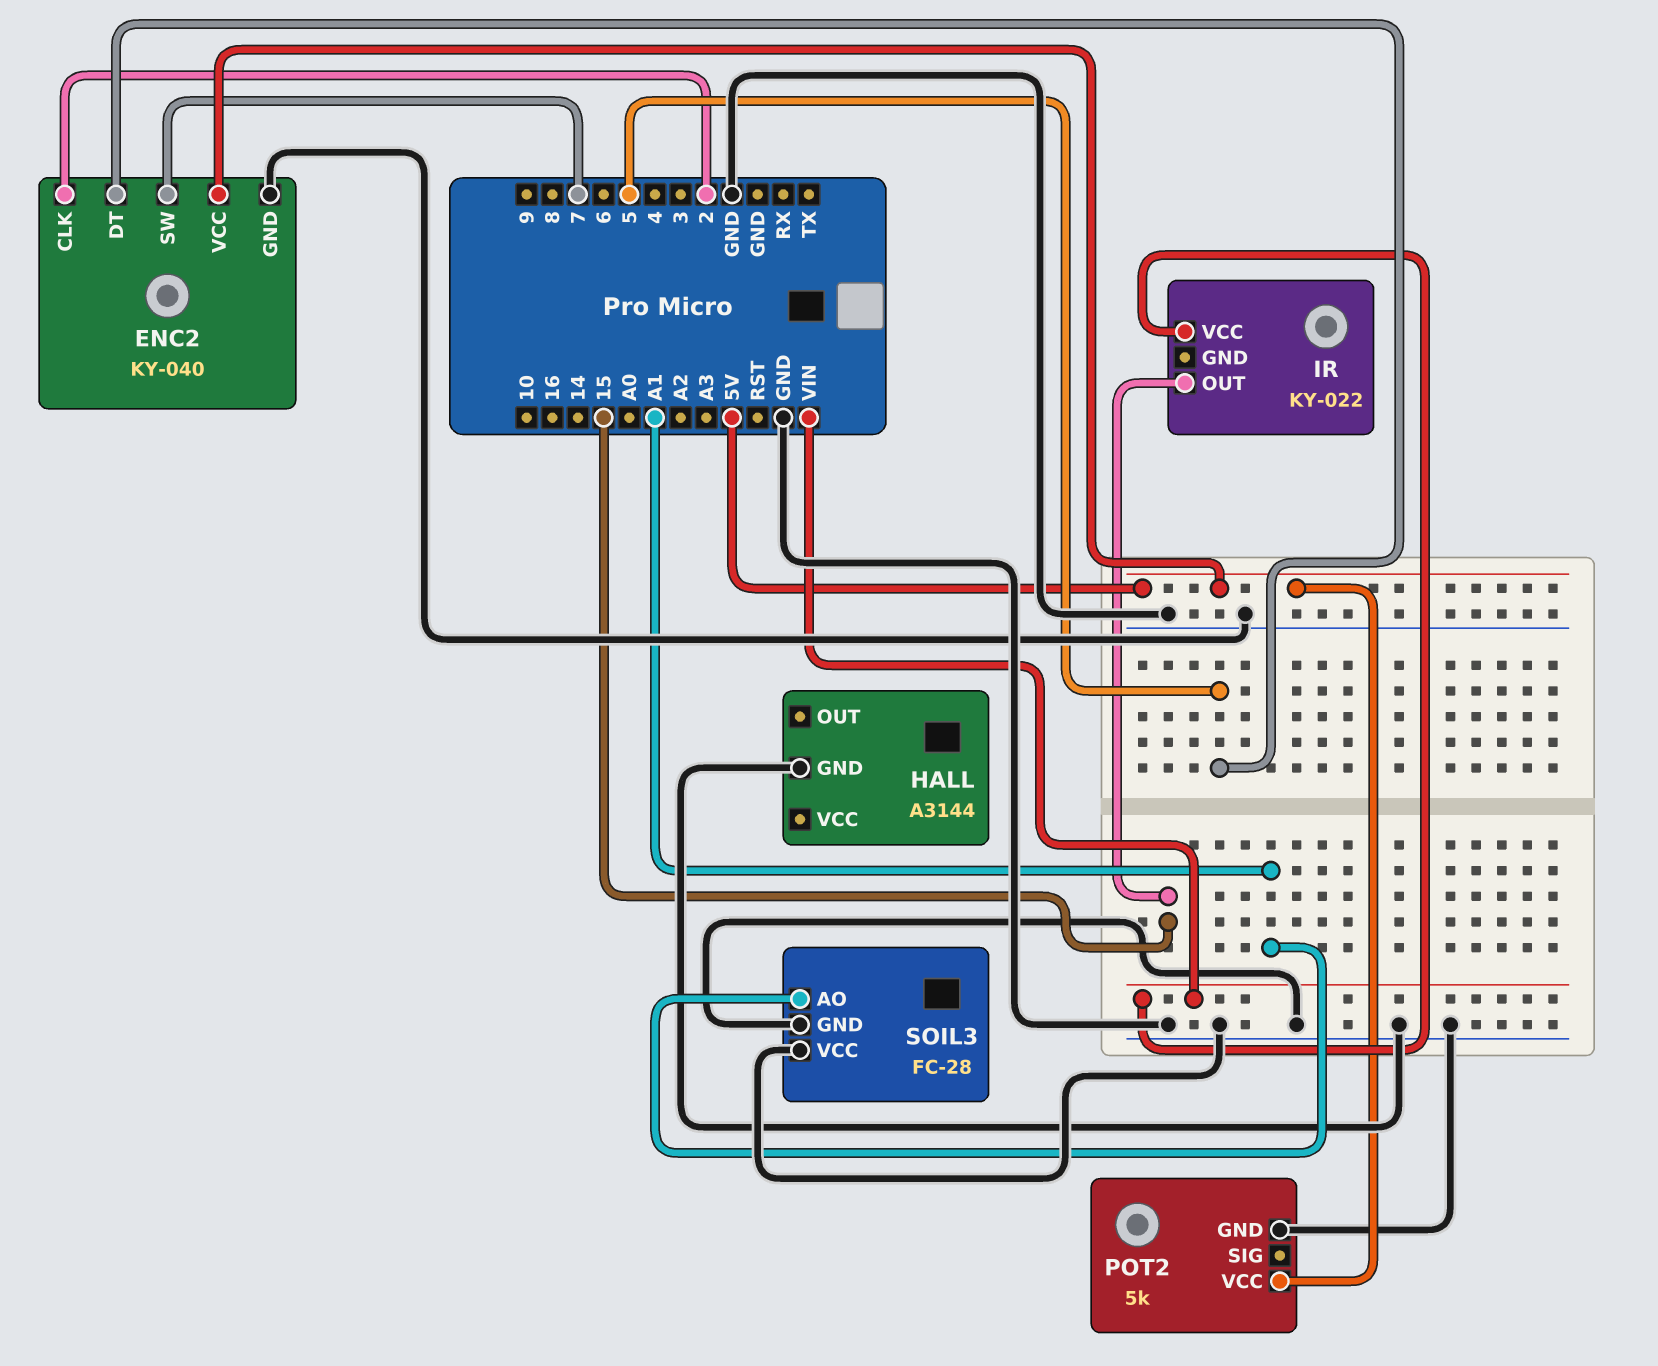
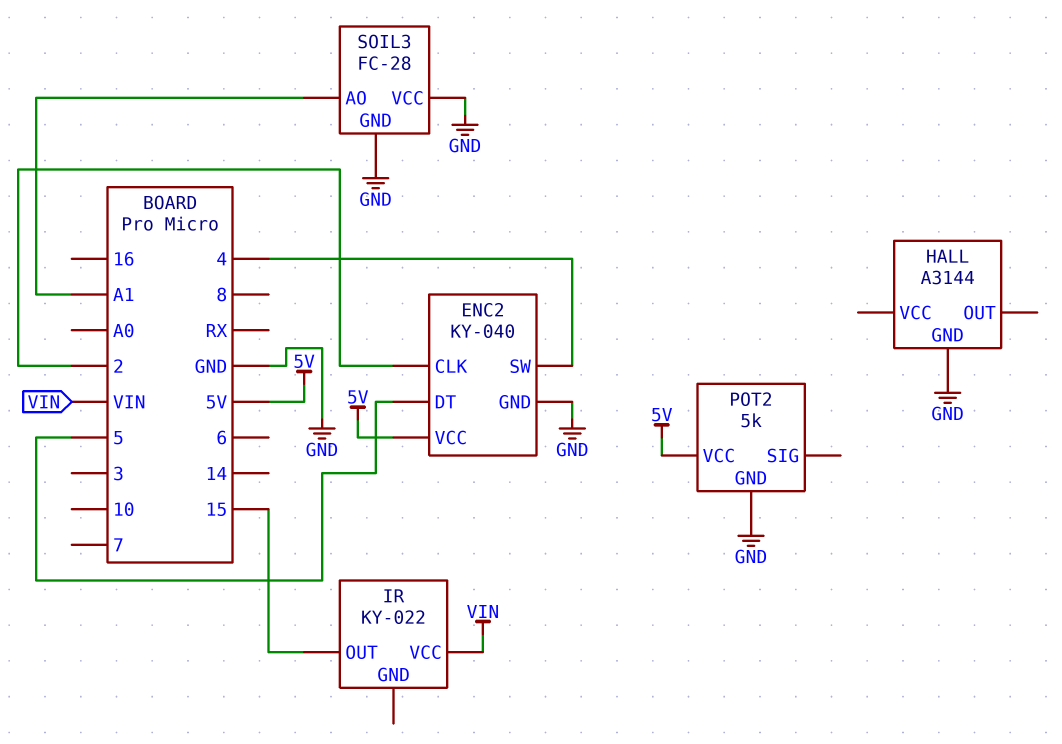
ENC2 pin SW: 7 -> 4

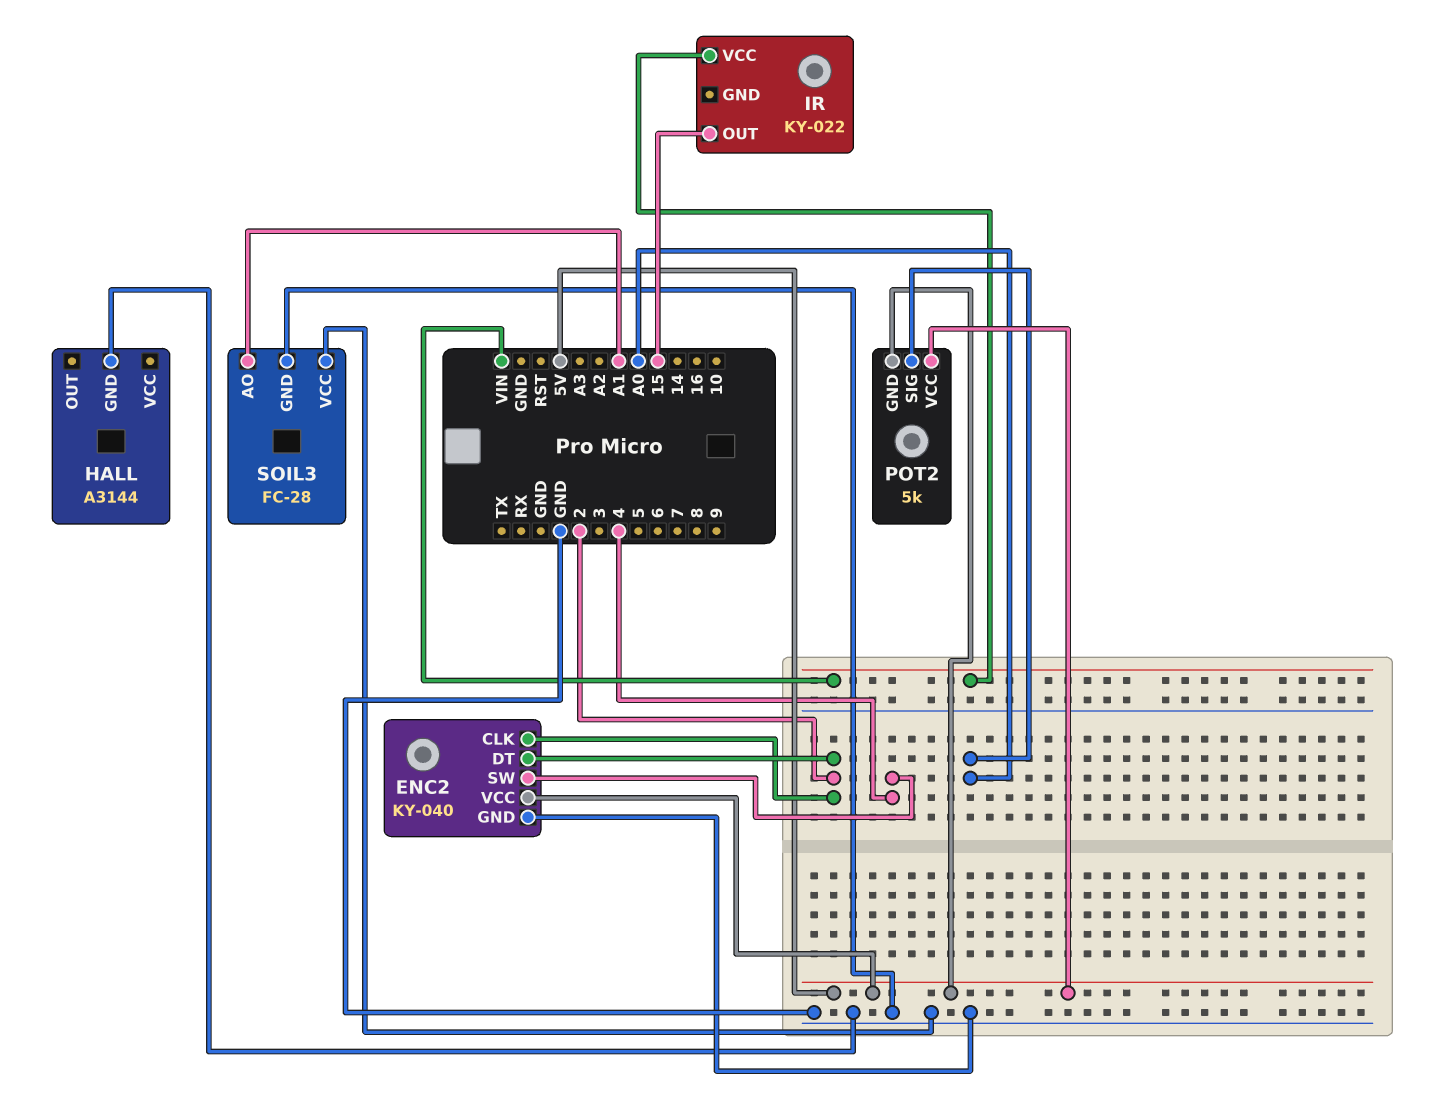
ENC2 pin DT: 5 -> 2
POT2 pin GND: GND -> 5V
POT2 pin SIG: none -> A0

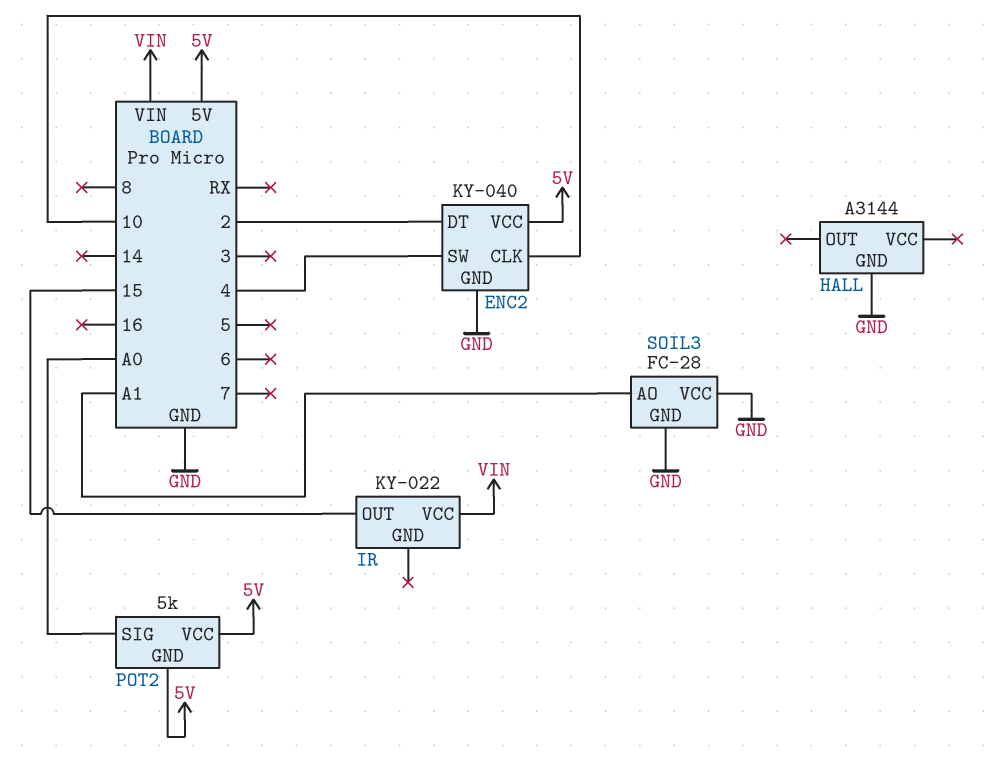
ENC2 pin CLK: 2 -> 10

